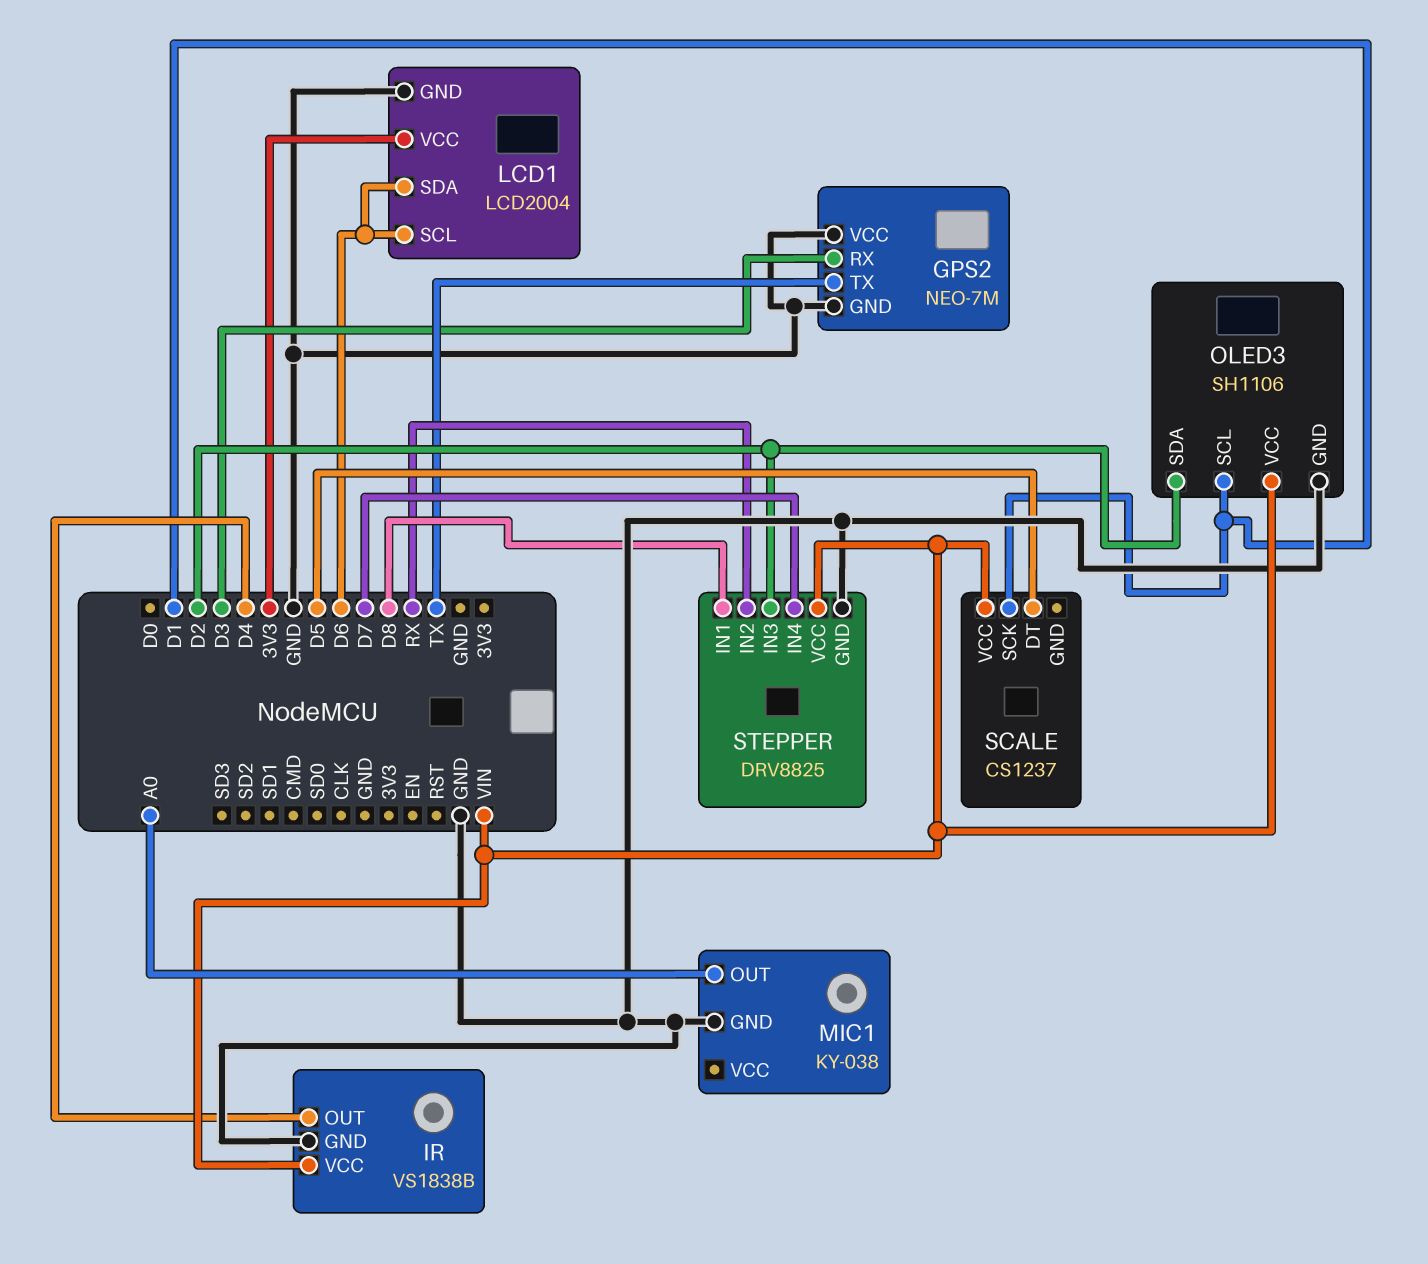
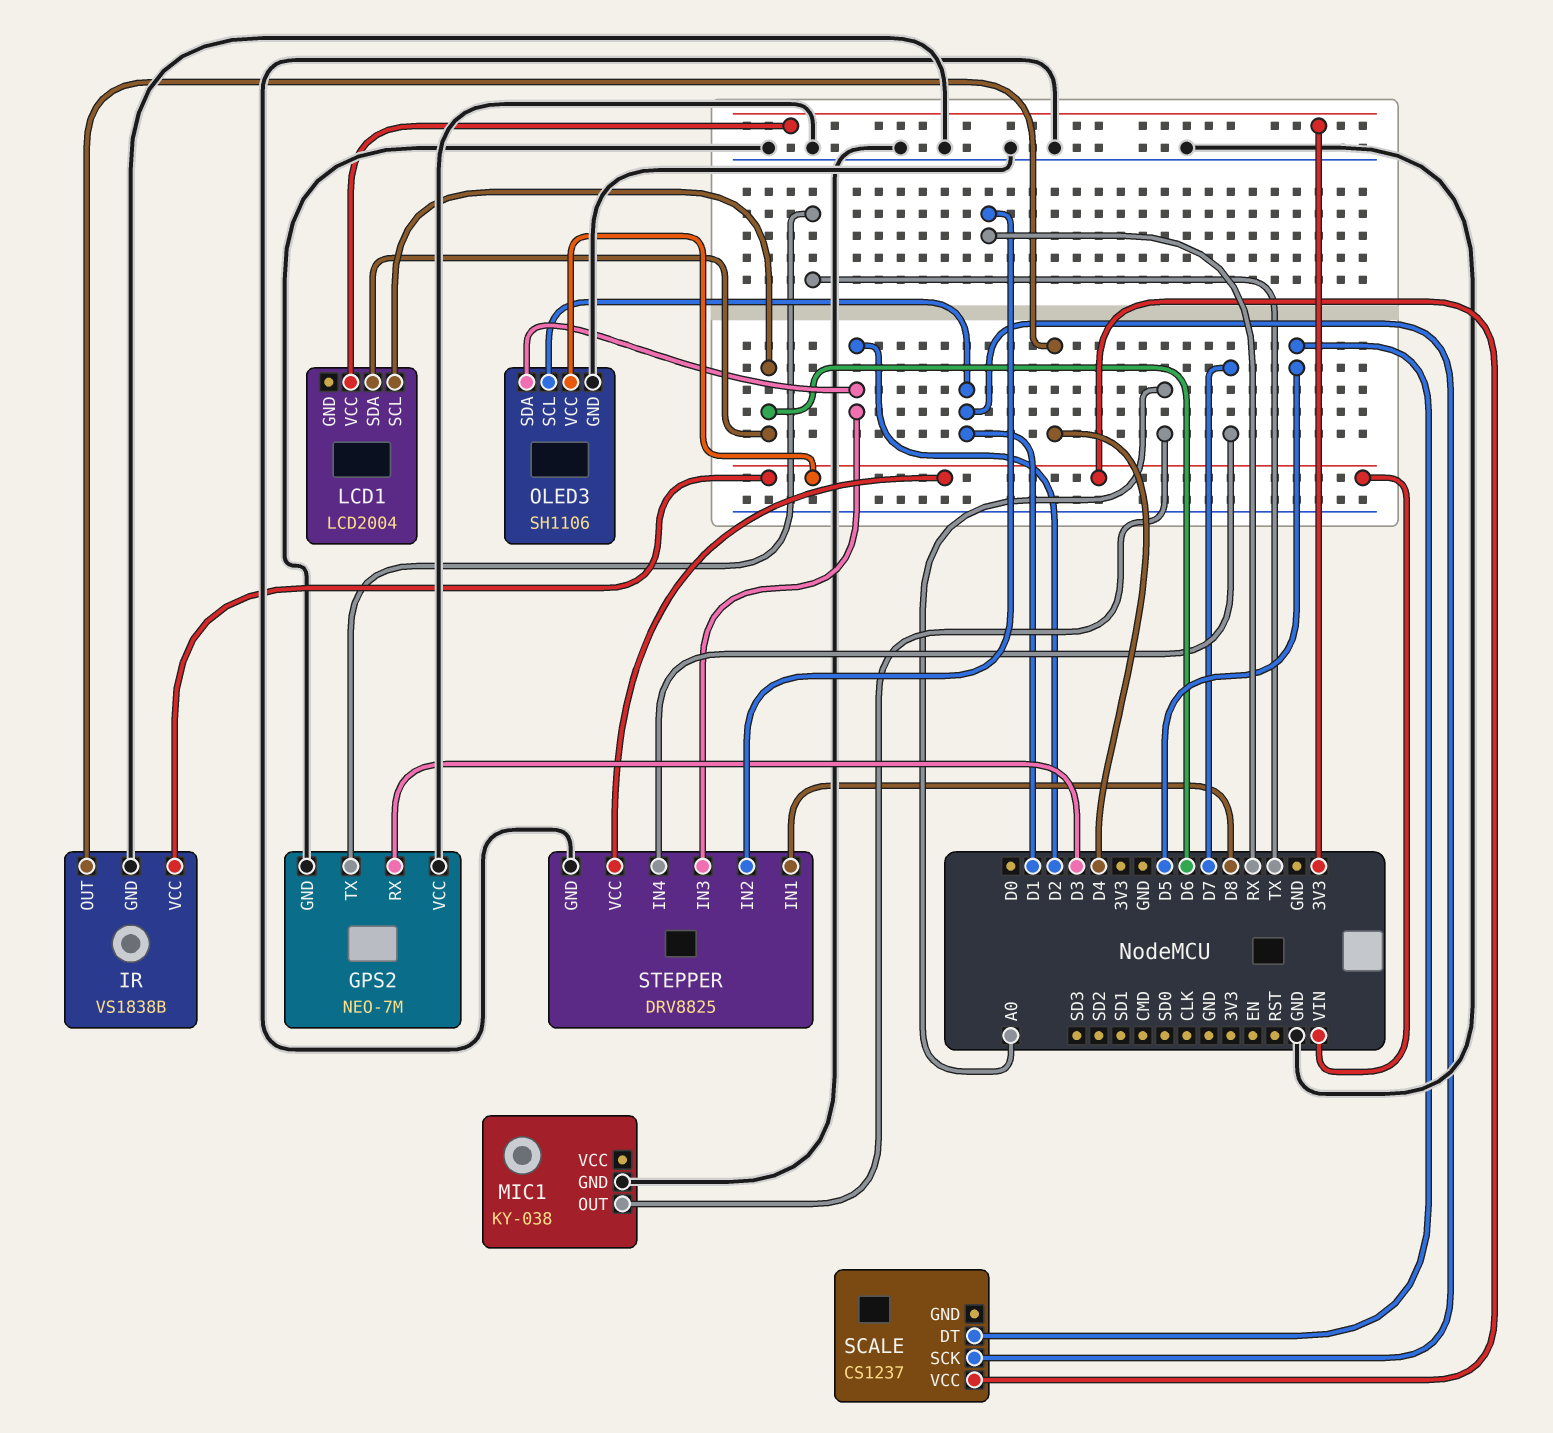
LCD1 pin GND: GND -> none

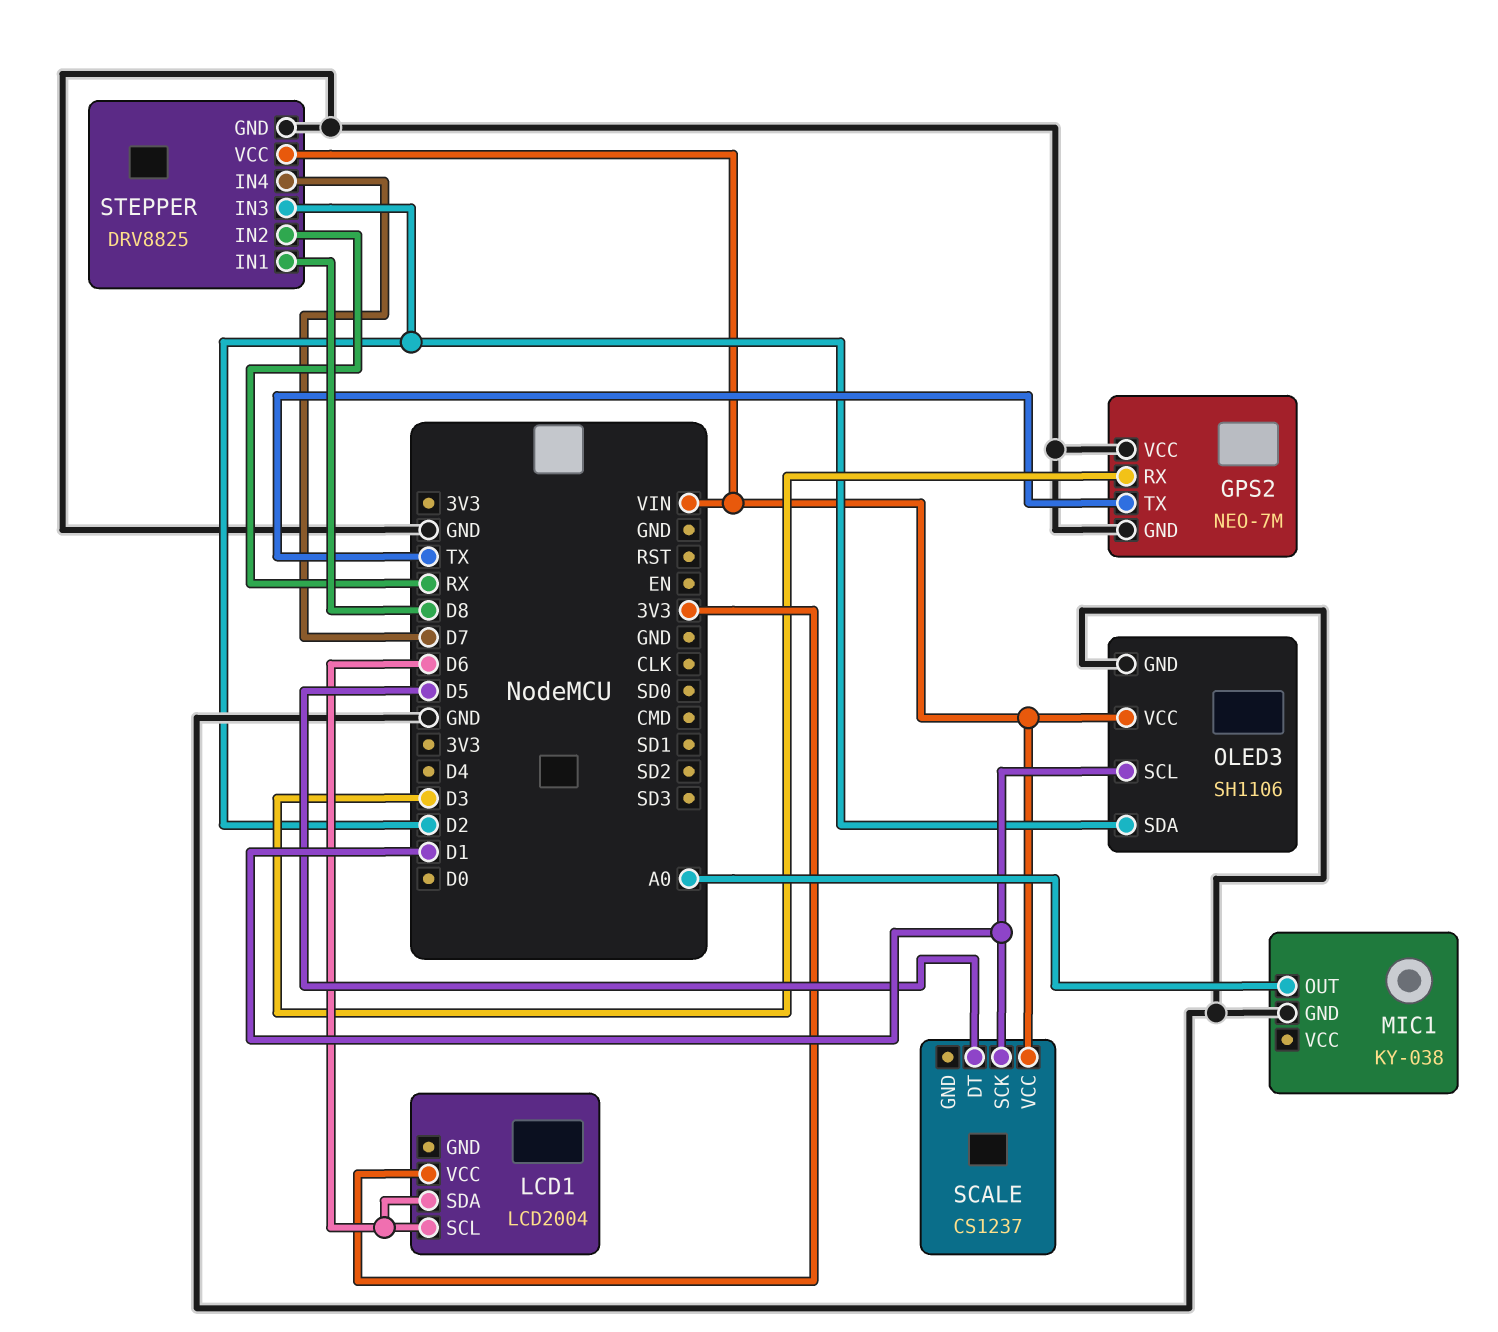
IR: VS1838B -> none
IR pin GND: GND -> none
IR pin OUT: D4 -> none
IR pin VCC: VIN -> none

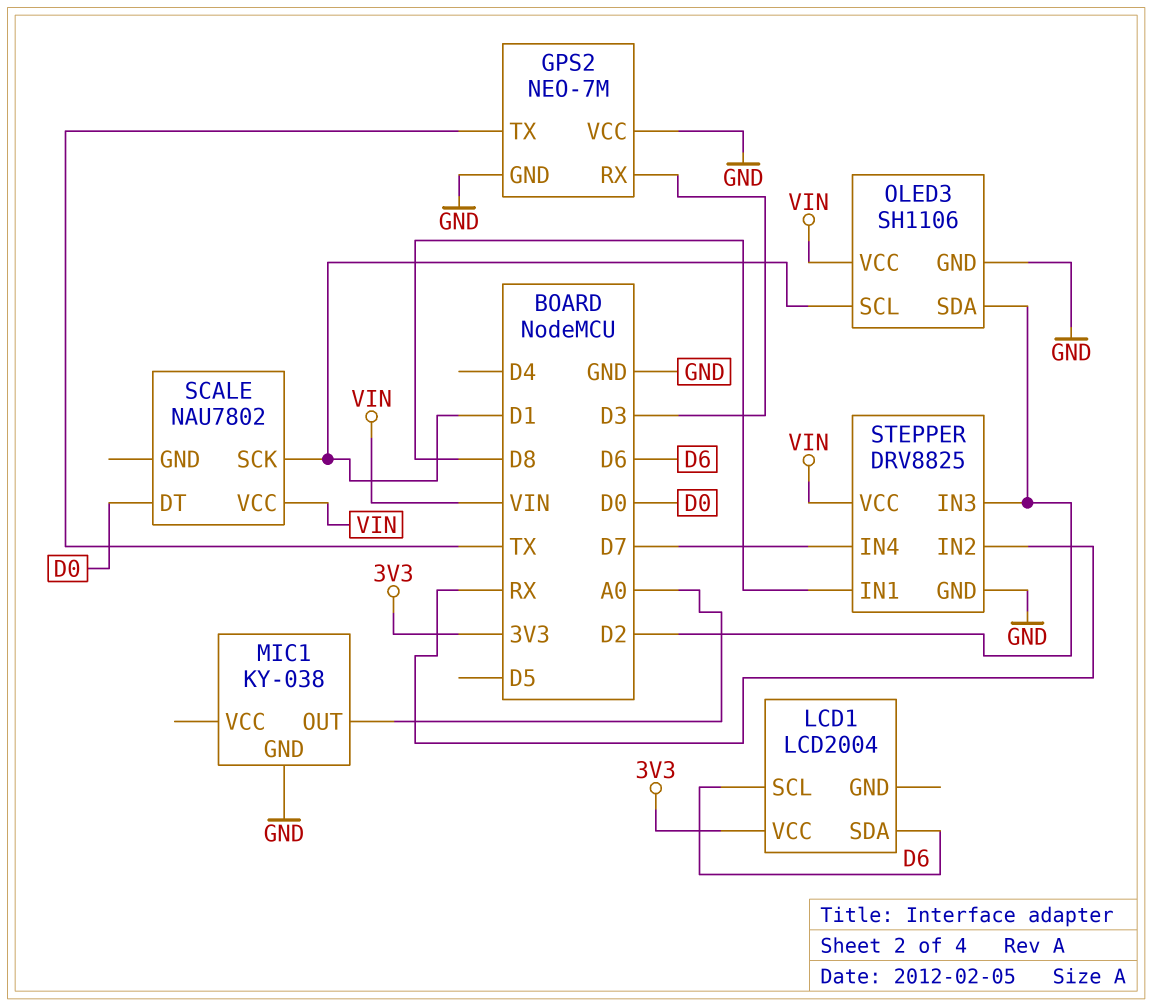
SCALE: CS1237 -> NAU7802
SCALE pin DT: D5 -> D0

